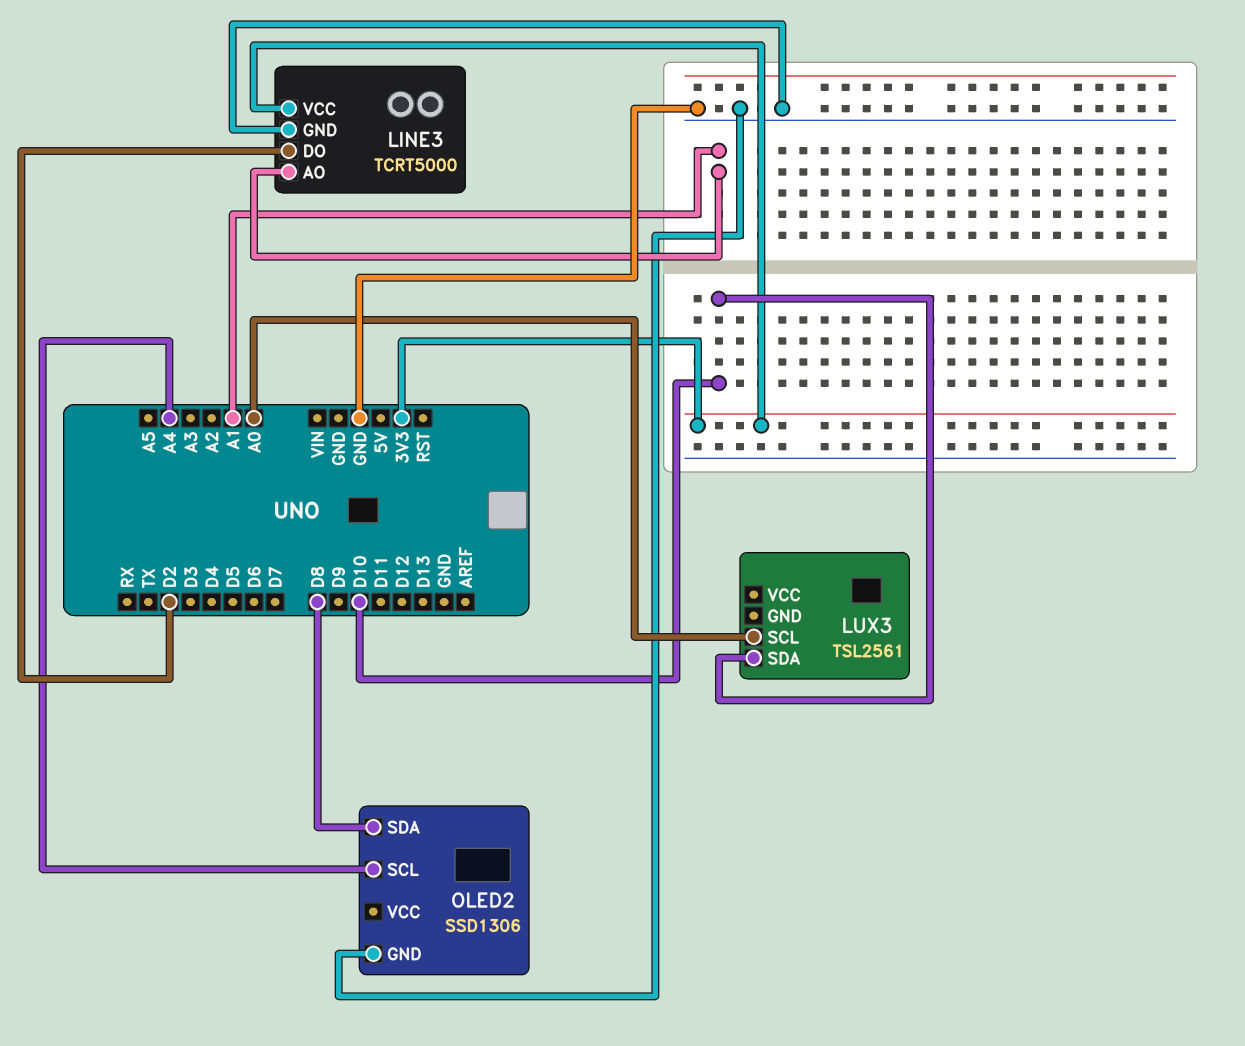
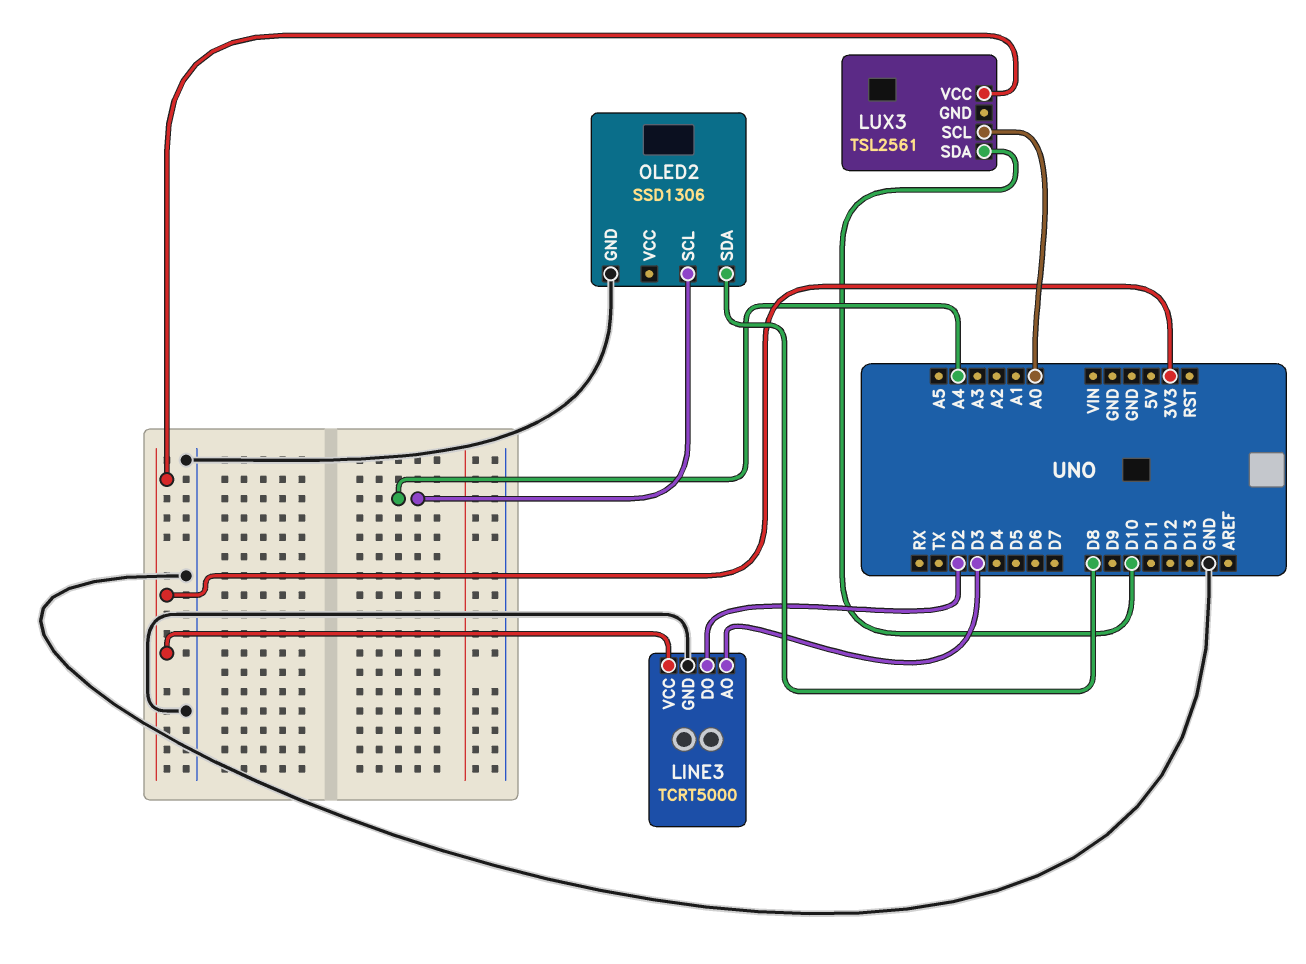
LINE3 pin AO: A1 -> D3
LUX3 pin VCC: none -> 3V3

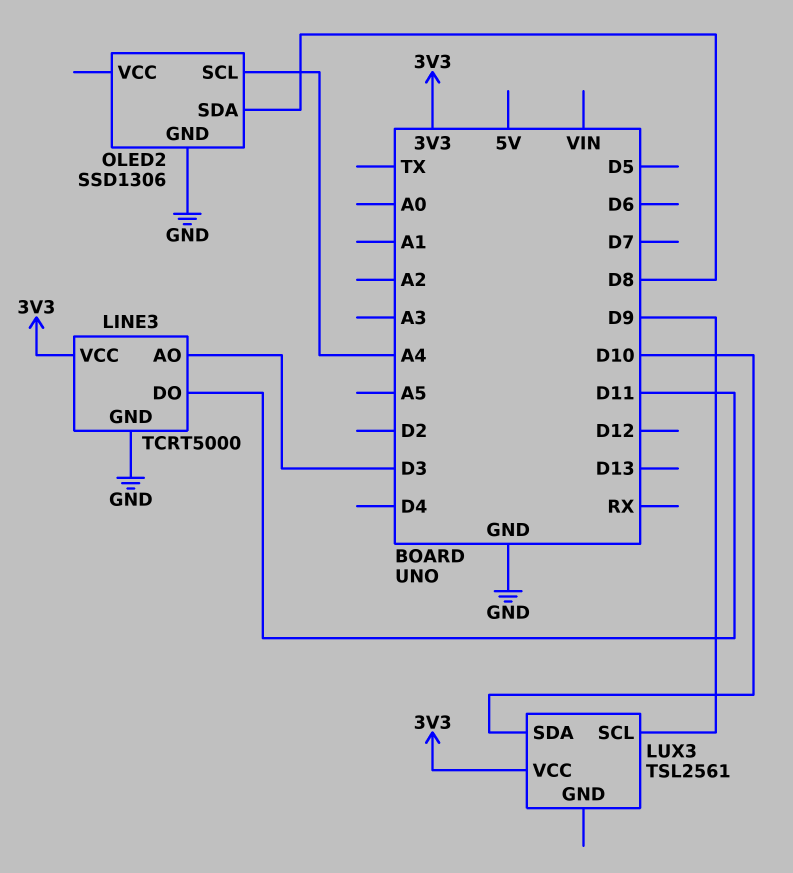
LINE3 pin DO: D2 -> D11
LUX3 pin SCL: A0 -> D9

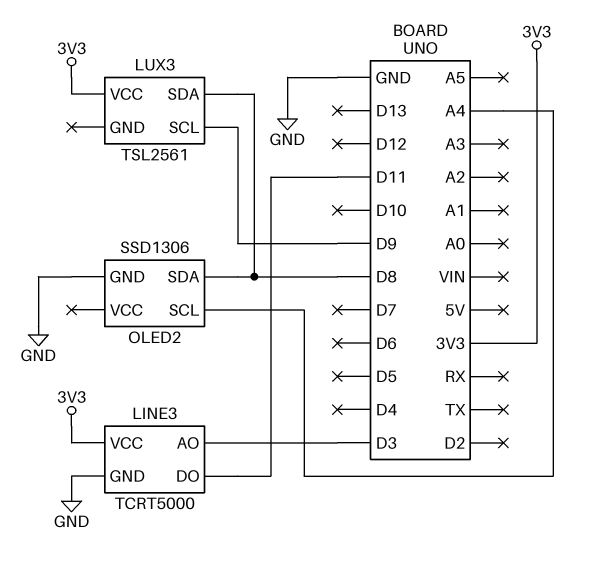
LUX3 pin SDA: D10 -> D8

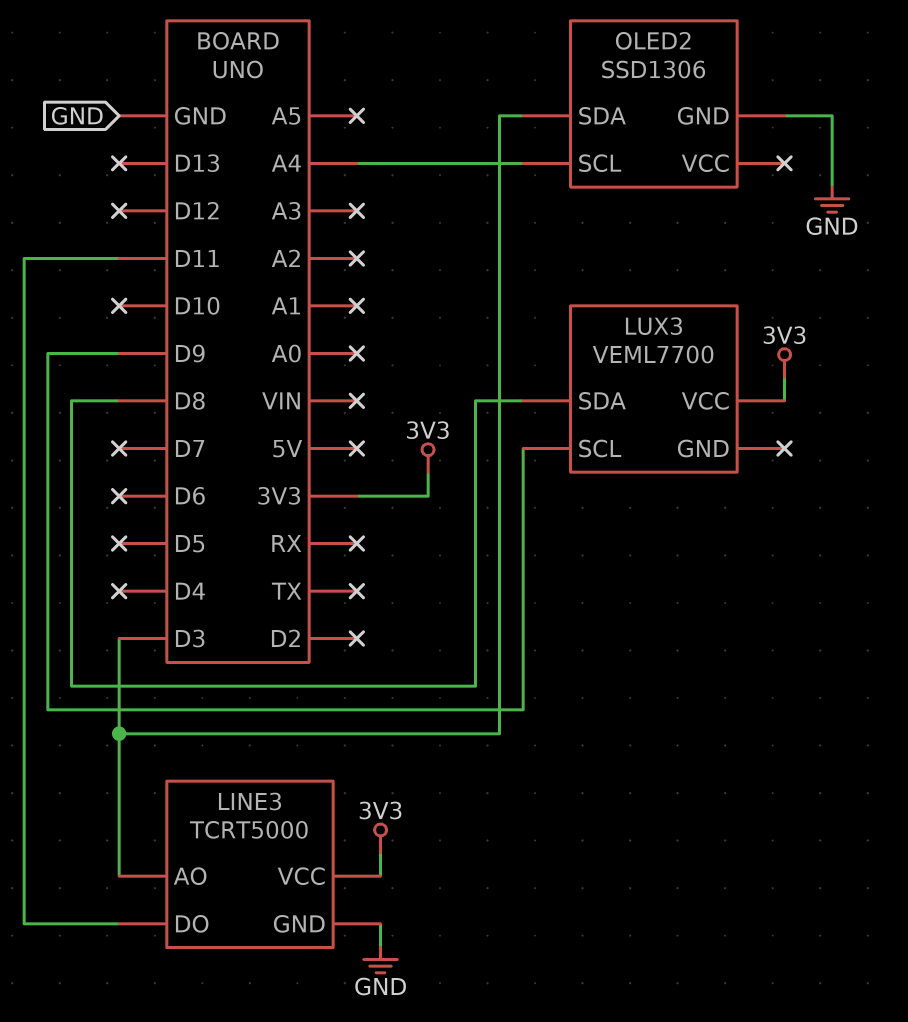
LUX3: TSL2561 -> VEML7700
OLED2 pin SDA: D8 -> D3

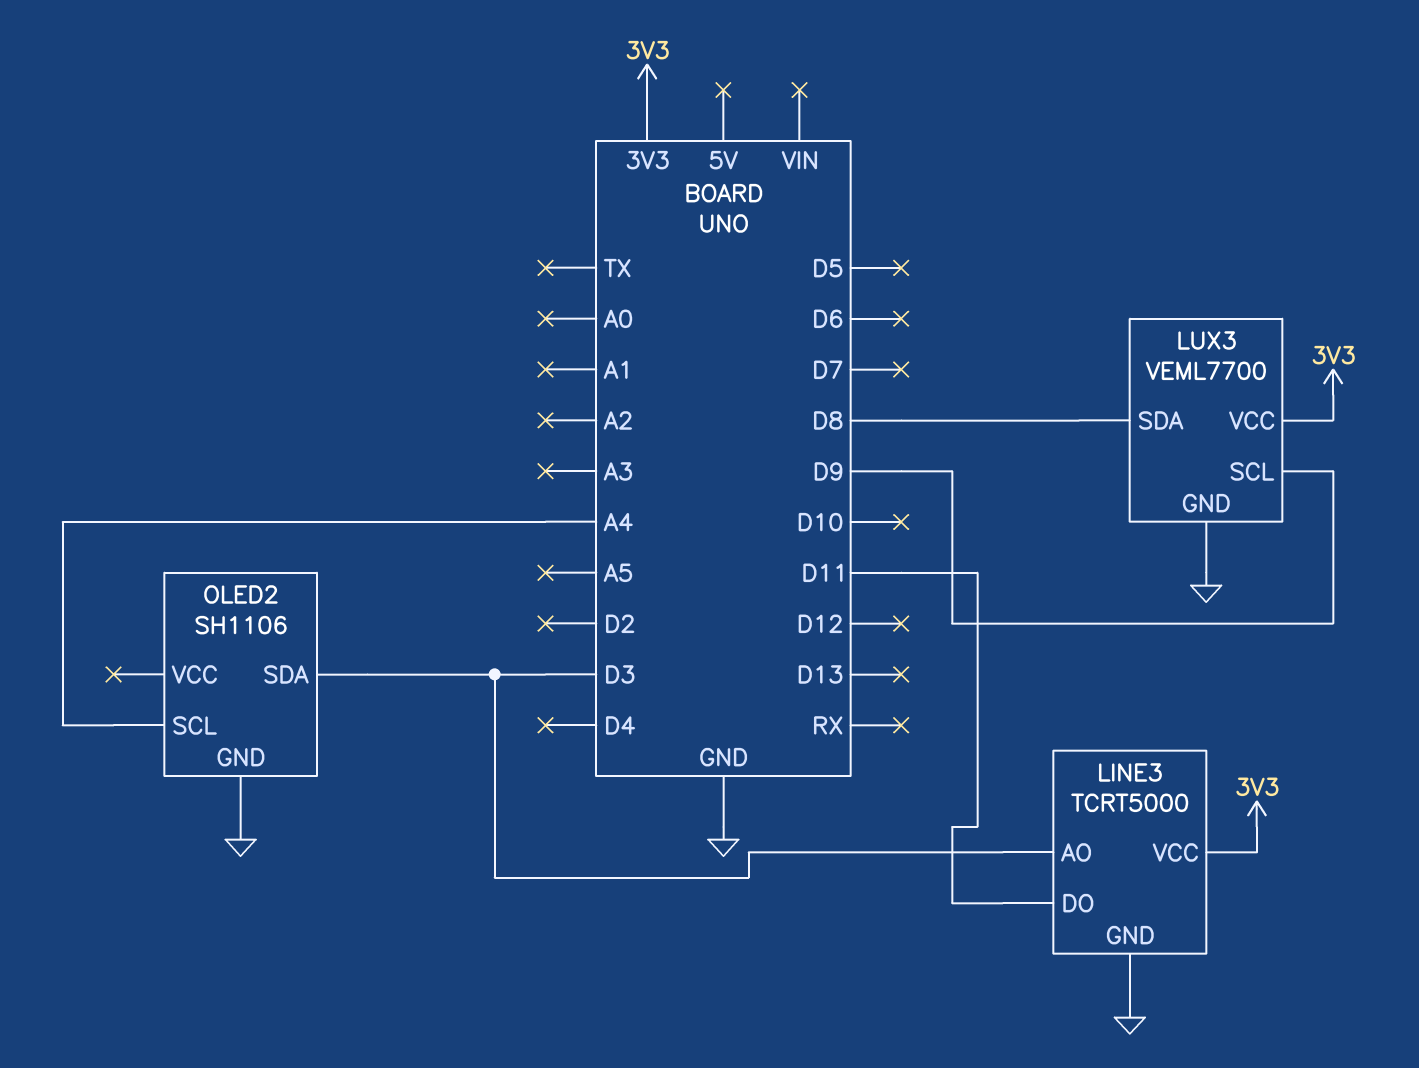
LUX3 pin GND: none -> GND
OLED2: SSD1306 -> SH1106

